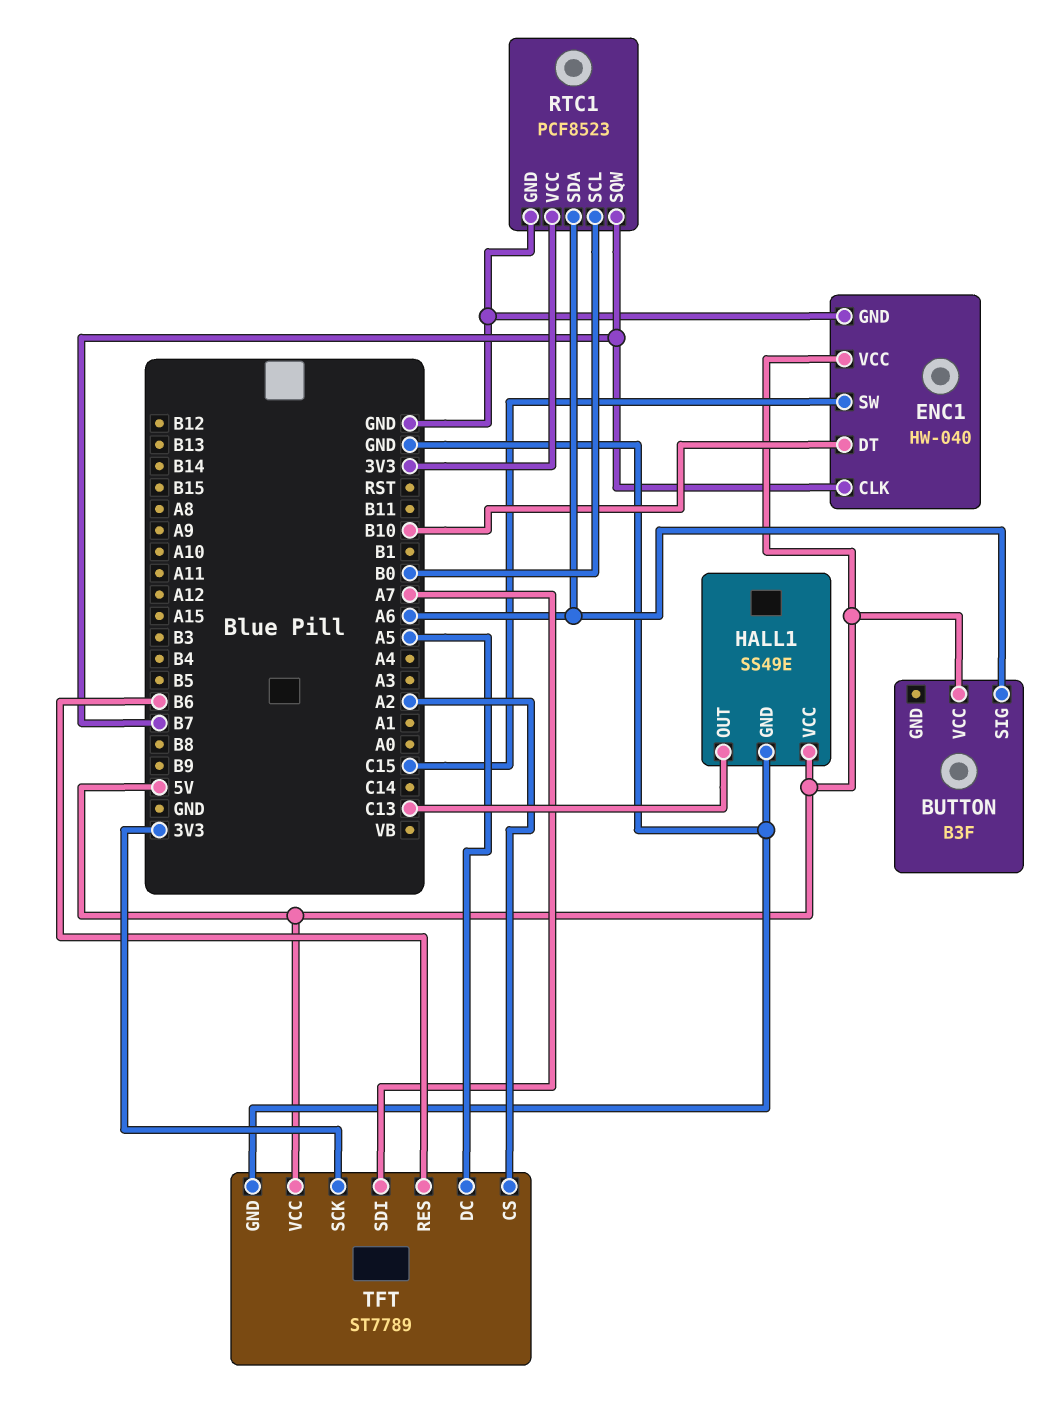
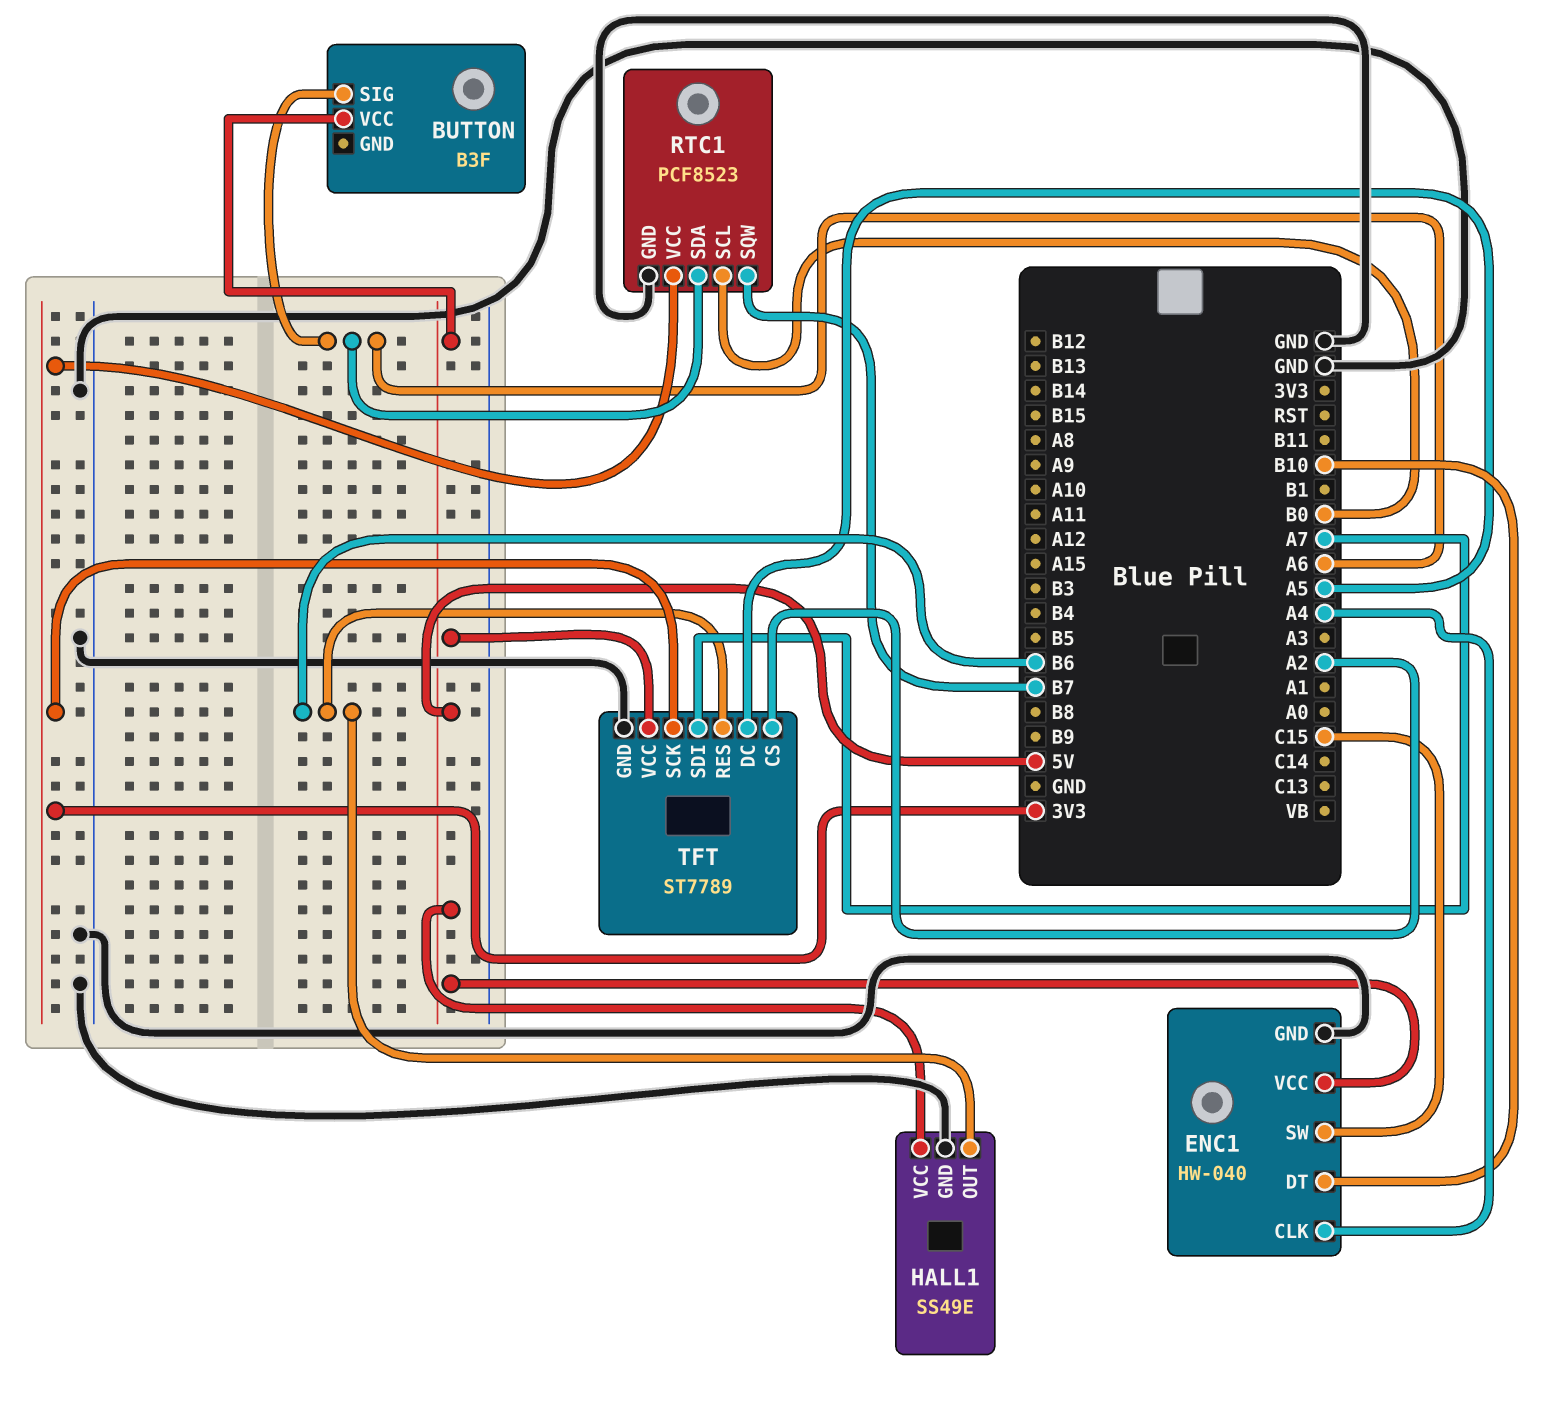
ENC1 pin CLK: B7 -> A4
HALL1 pin OUT: C13 -> B6

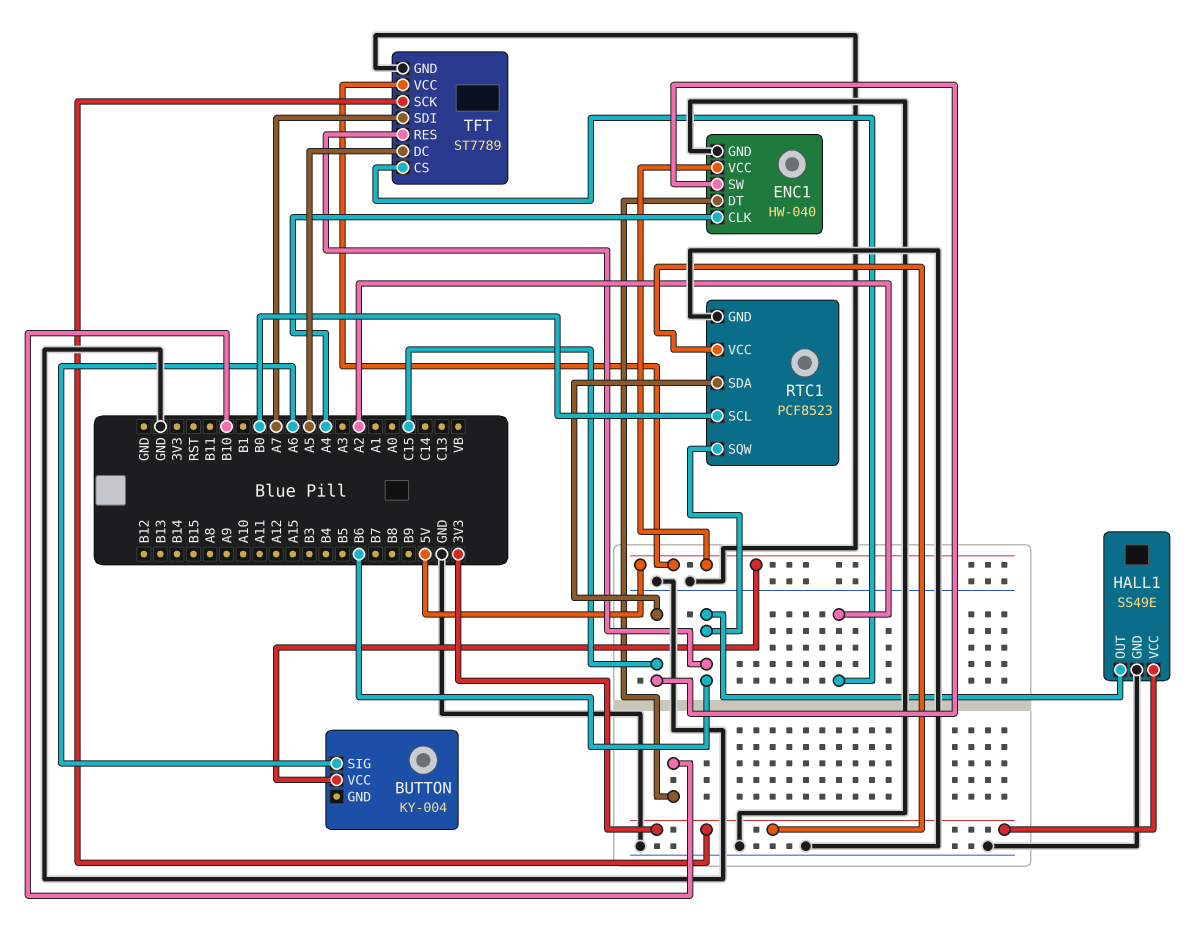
BUTTON: B3F -> KY-004
HALL1 pin VCC: 5V -> 3V3
RTC1 pin SDA: A6 -> C15
RTC1 pin SQW: B7 -> B6

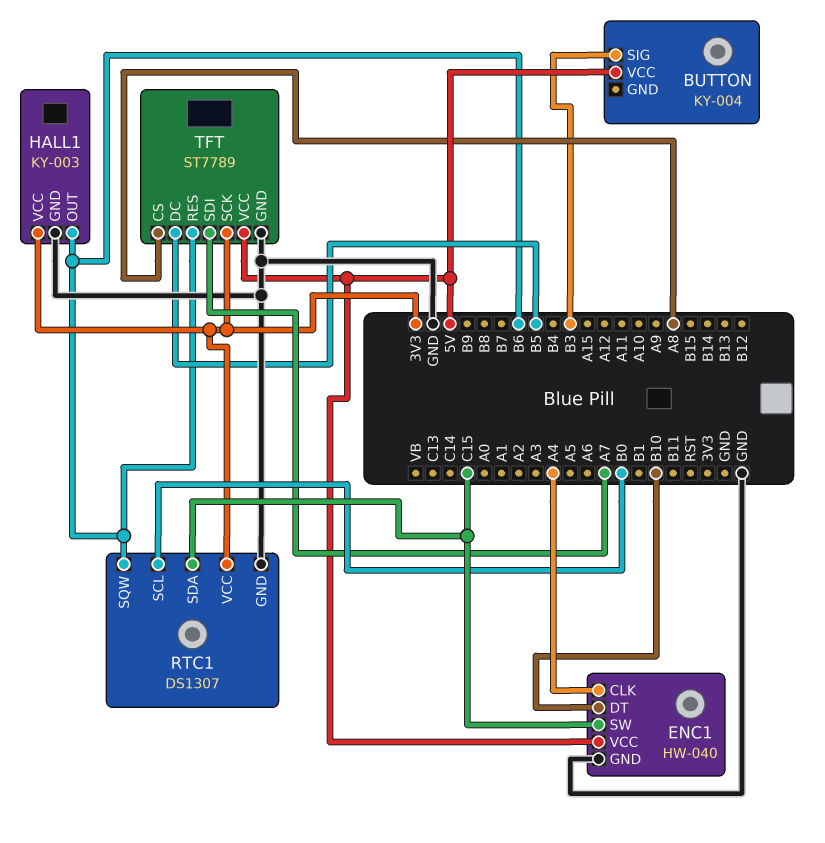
BUTTON pin SIG: A6 -> B3
HALL1: SS49E -> KY-003
RTC1: PCF8523 -> DS1307
TFT pin CS: A2 -> A8
TFT pin DC: A5 -> B5

